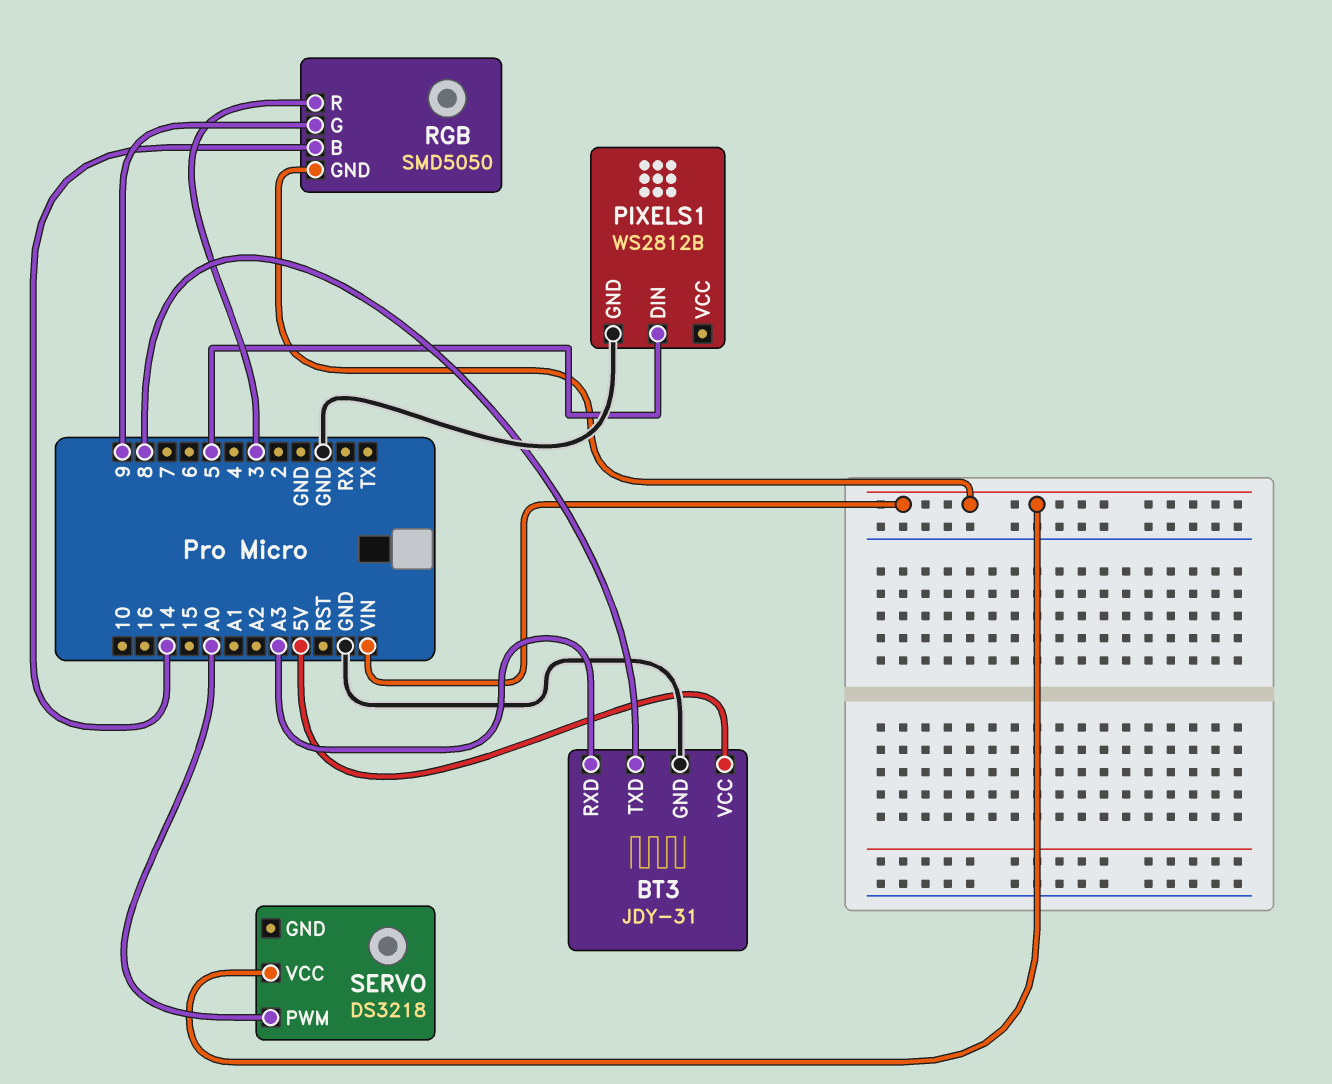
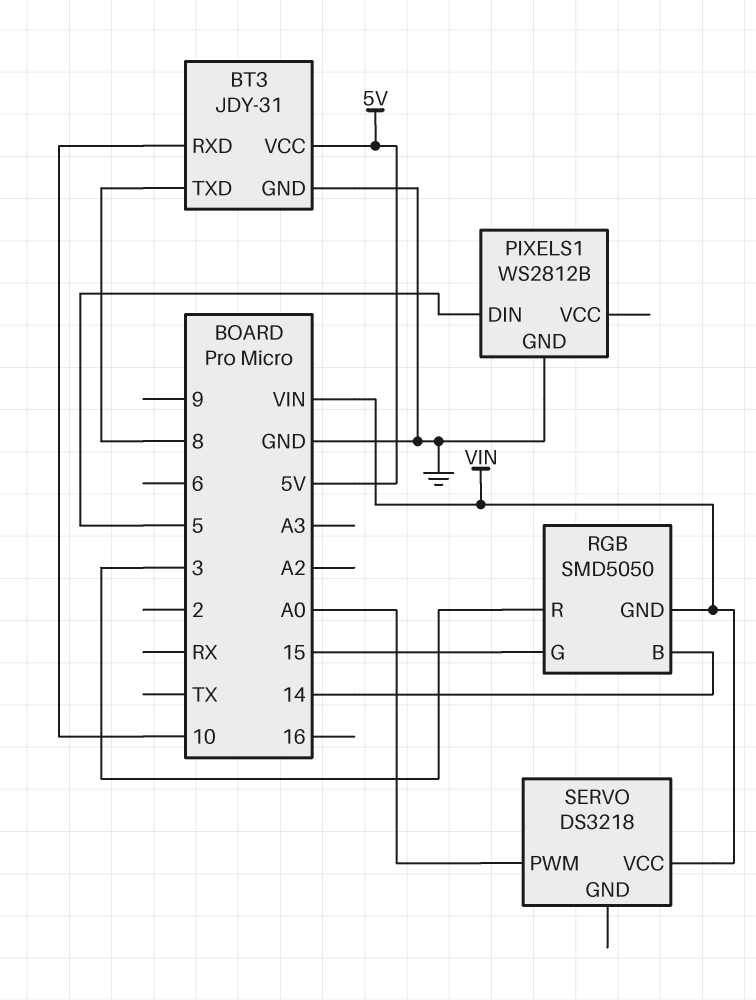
BT3 pin RXD: A3 -> 10
RGB pin G: 9 -> 15

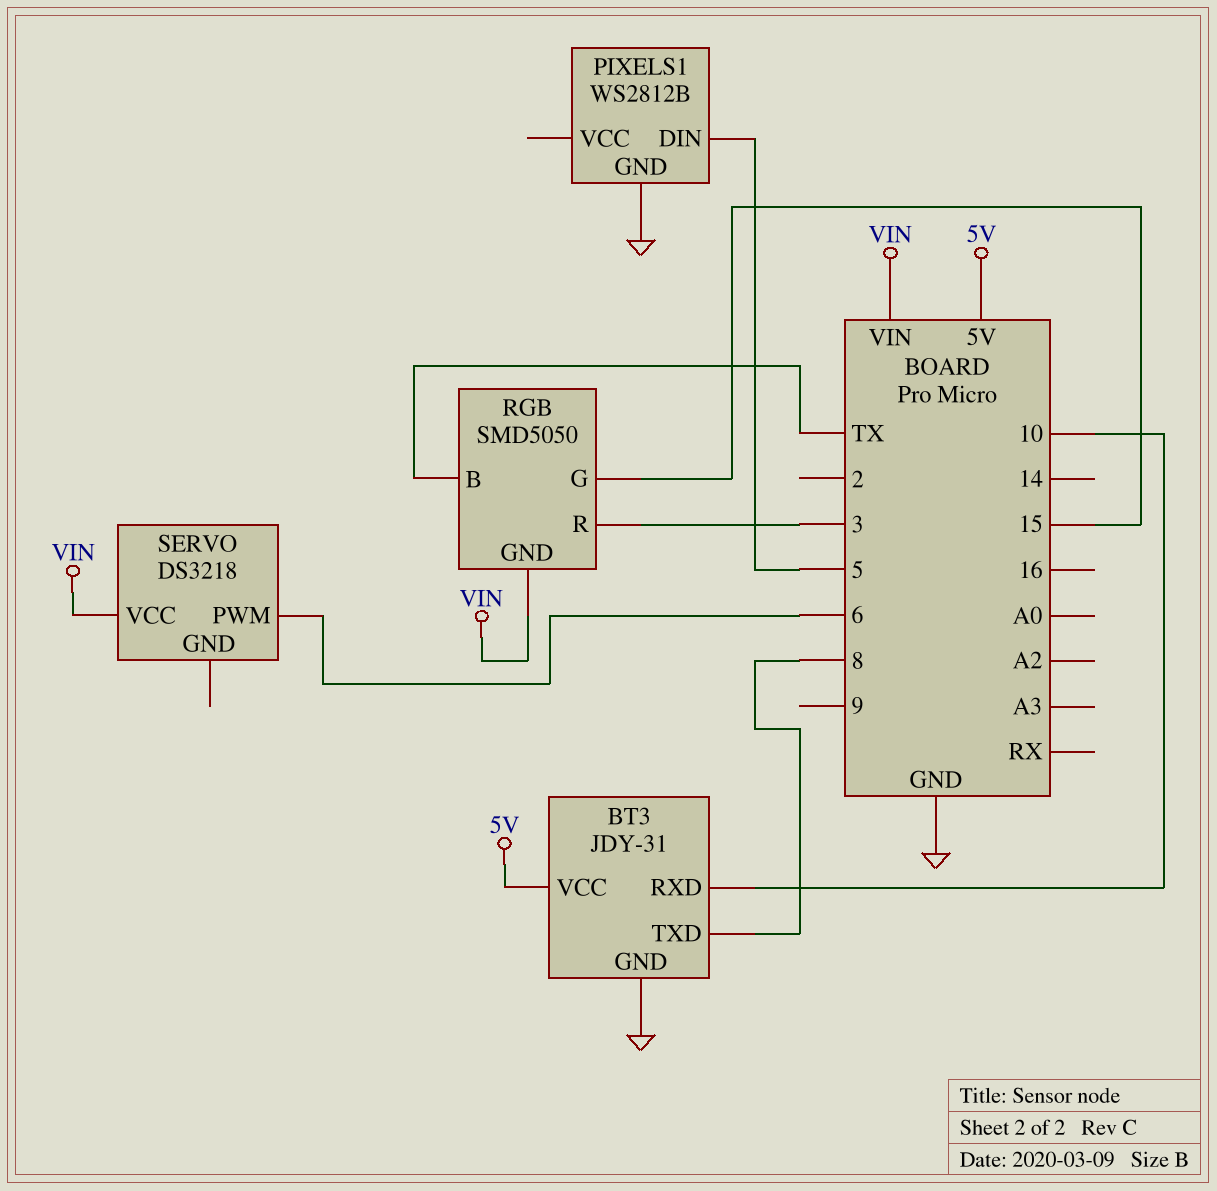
RGB pin B: 14 -> TX
SERVO pin PWM: A0 -> 6

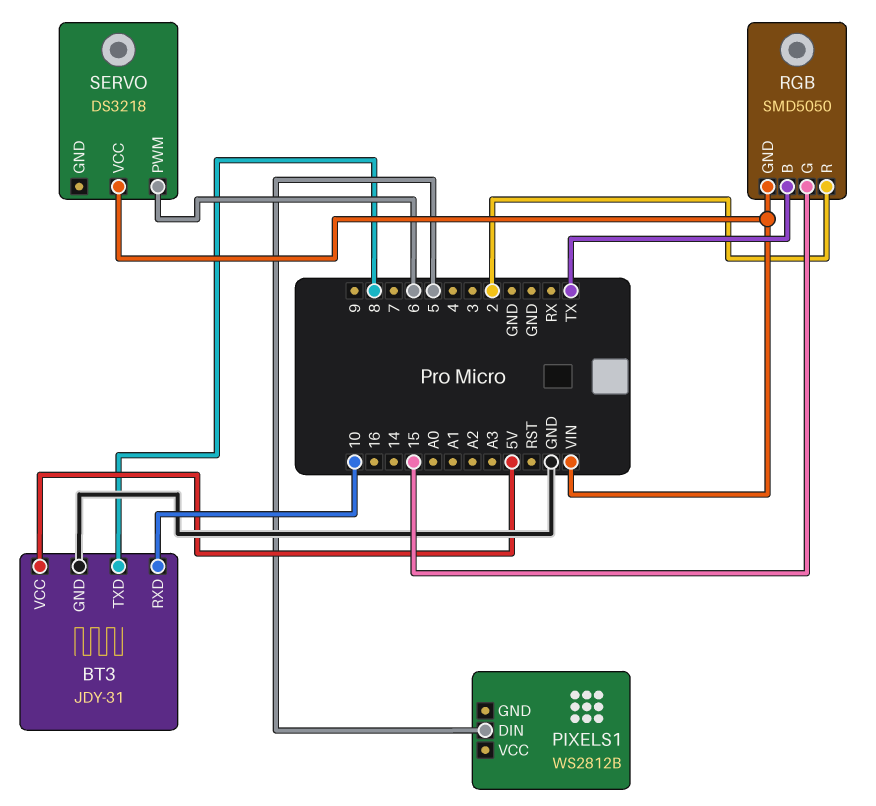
PIXELS1 pin GND: GND -> none
RGB pin R: 3 -> 2

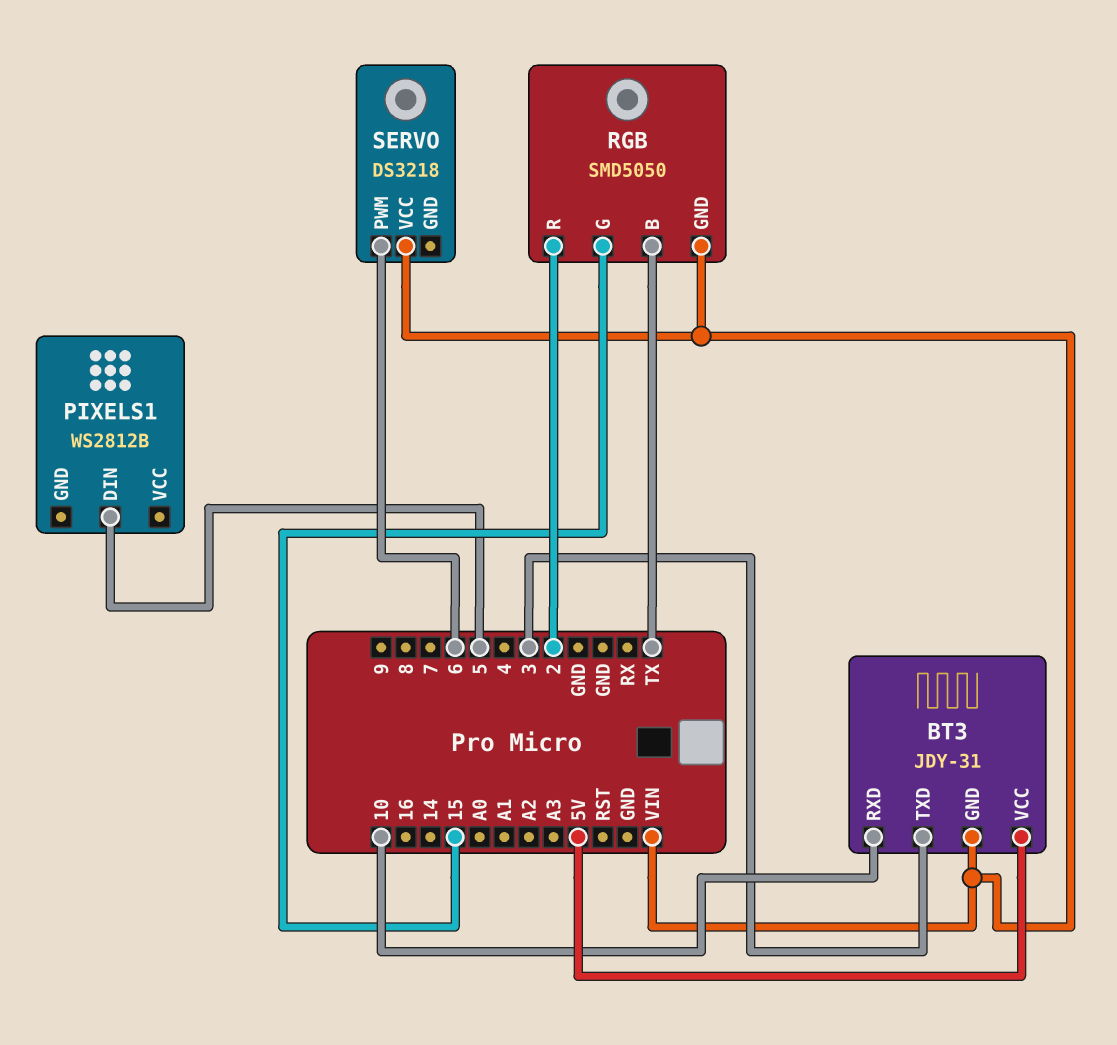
BT3 pin GND: GND -> VIN
BT3 pin TXD: 8 -> 3

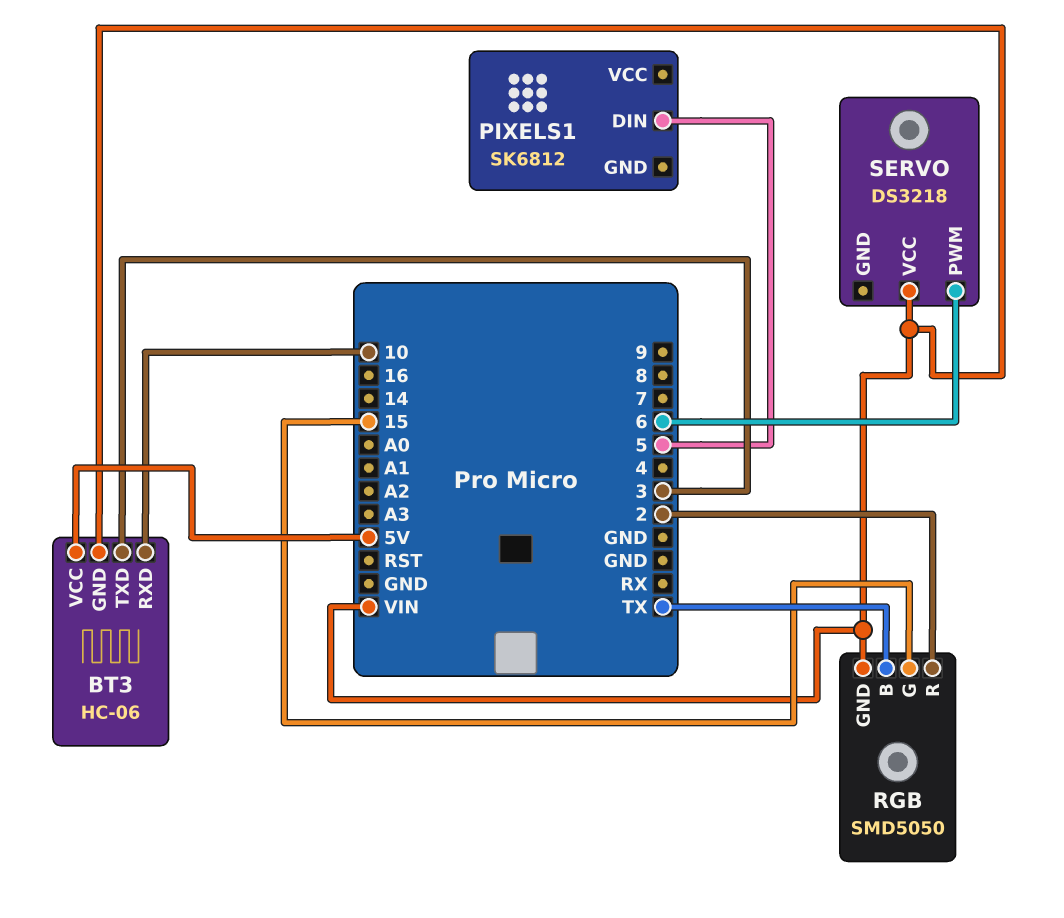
BT3: JDY-31 -> HC-06
PIXELS1: WS2812B -> SK6812

